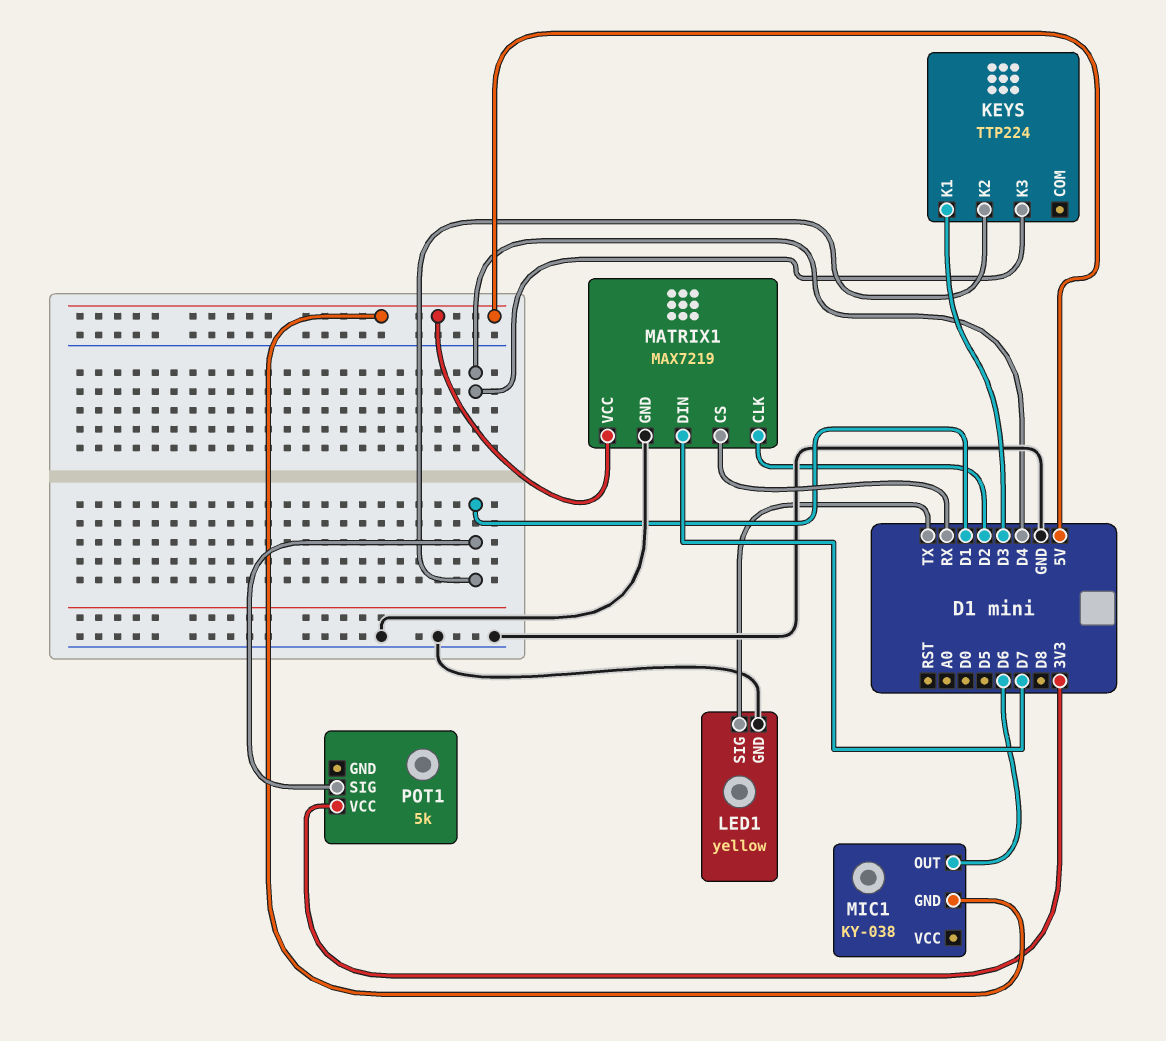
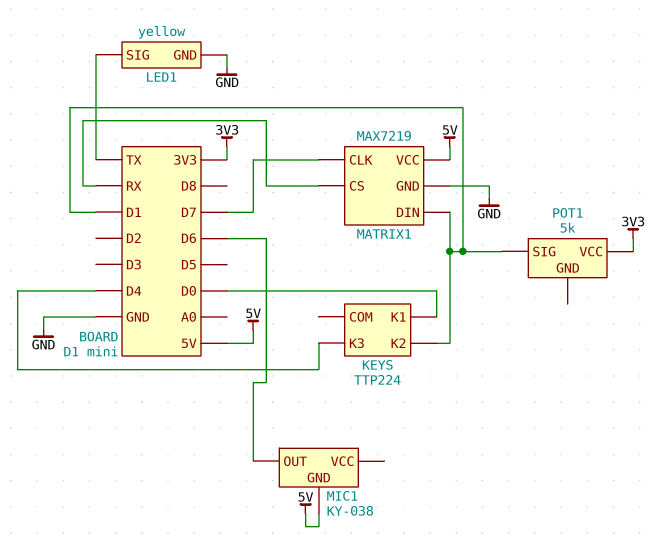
KEYS pin K1: D3 -> D0
MATRIX1 pin CLK: D2 -> D7
MATRIX1 pin DIN: D7 -> D1

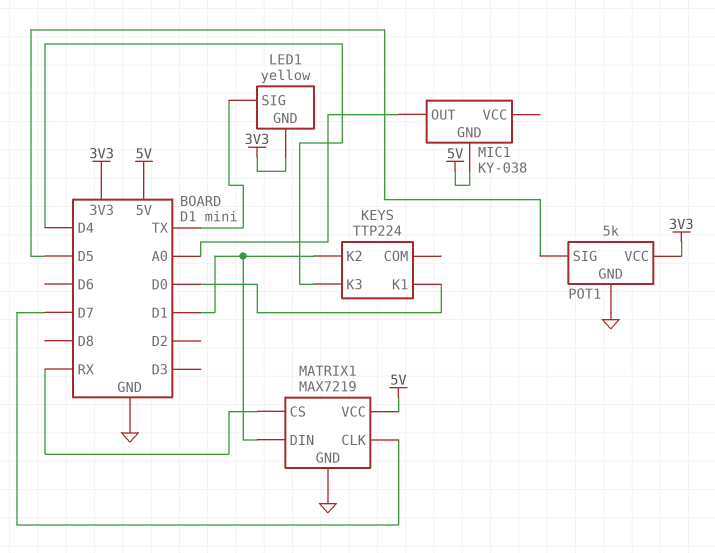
LED1 pin GND: GND -> 3V3
MIC1 pin OUT: D6 -> A0
POT1 pin GND: none -> GND
POT1 pin SIG: D1 -> D5

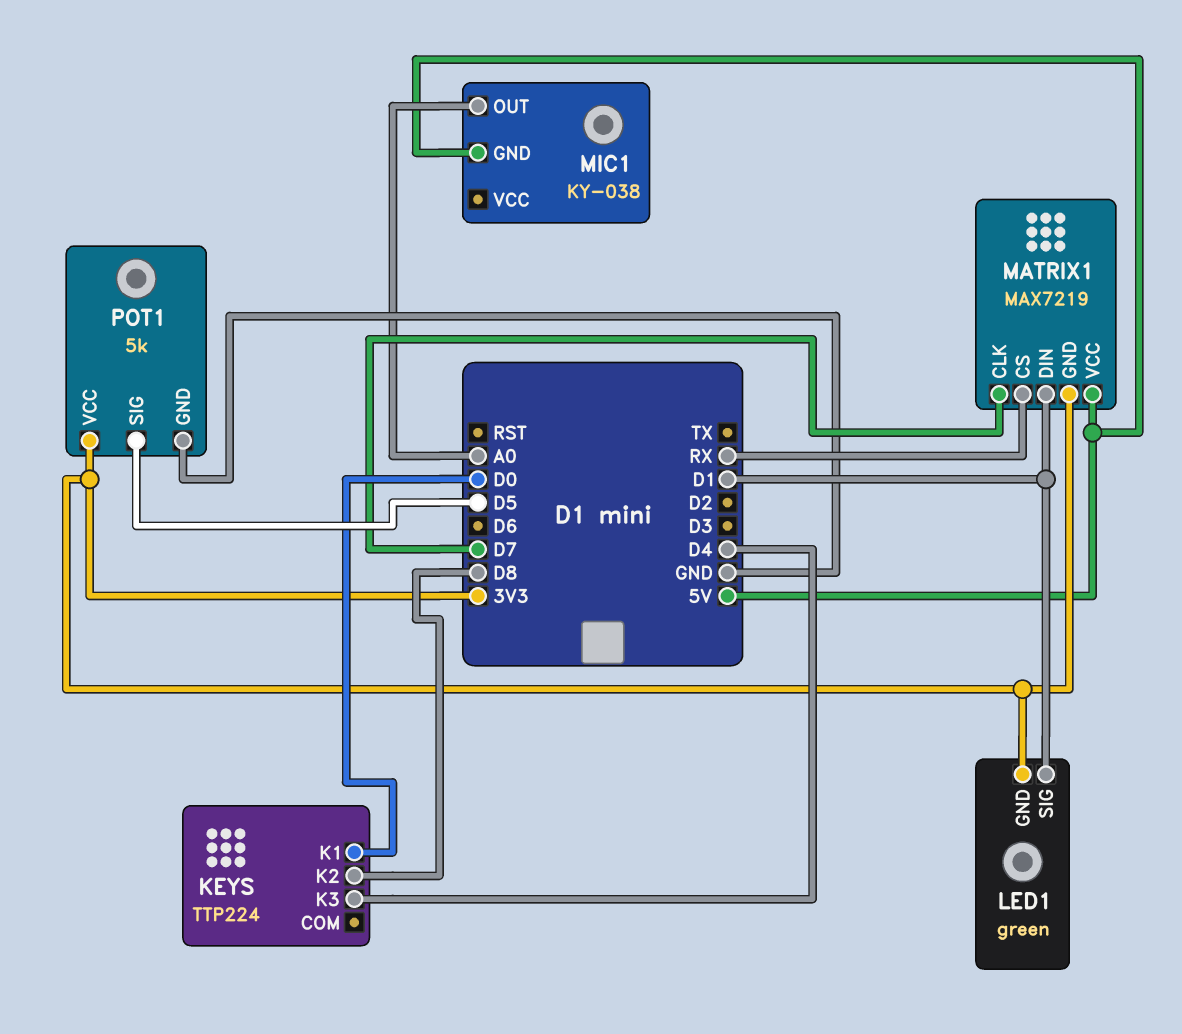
KEYS pin K2: D1 -> D8
LED1: yellow -> green
LED1 pin SIG: TX -> D1
MATRIX1 pin GND: GND -> 3V3

